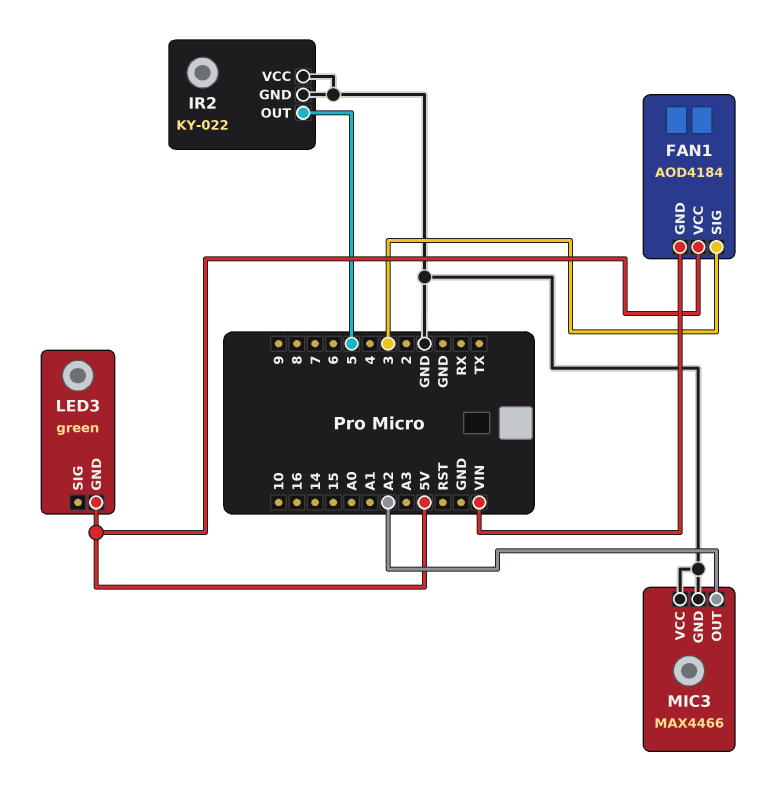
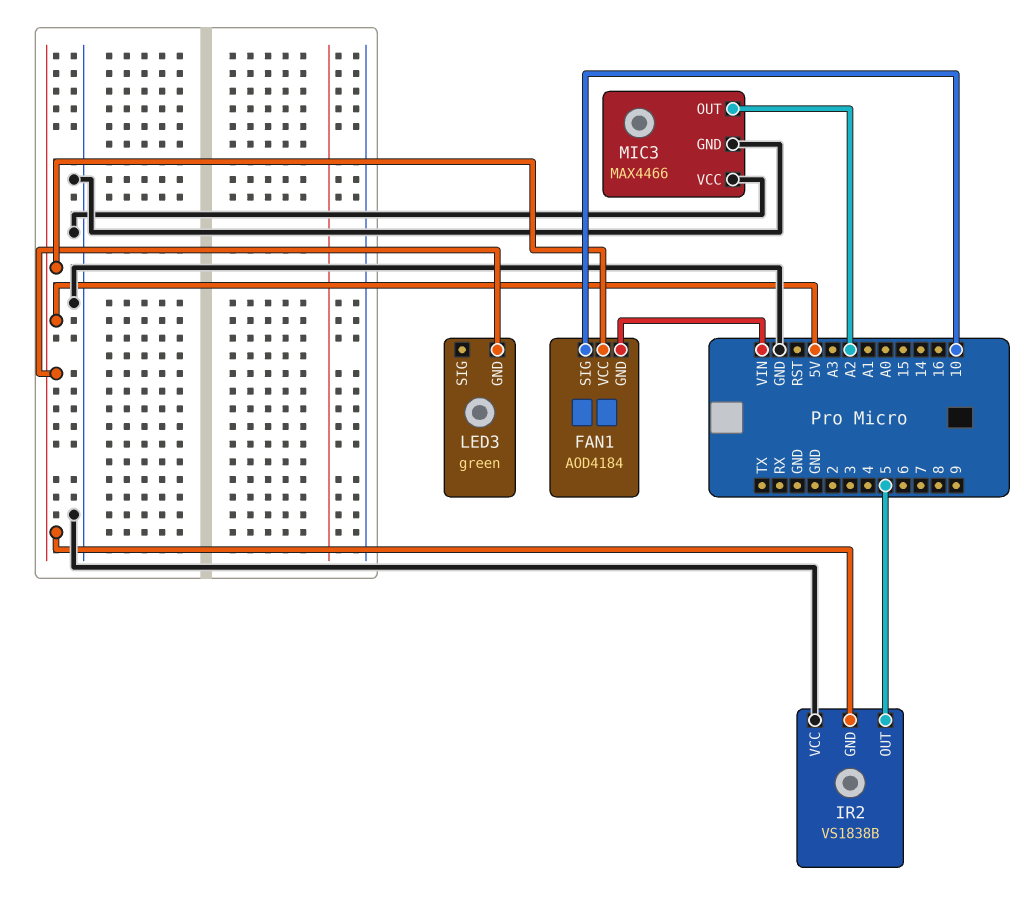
FAN1 pin SIG: 3 -> 10
IR2: KY-022 -> VS1838B
IR2 pin GND: GND -> 5V

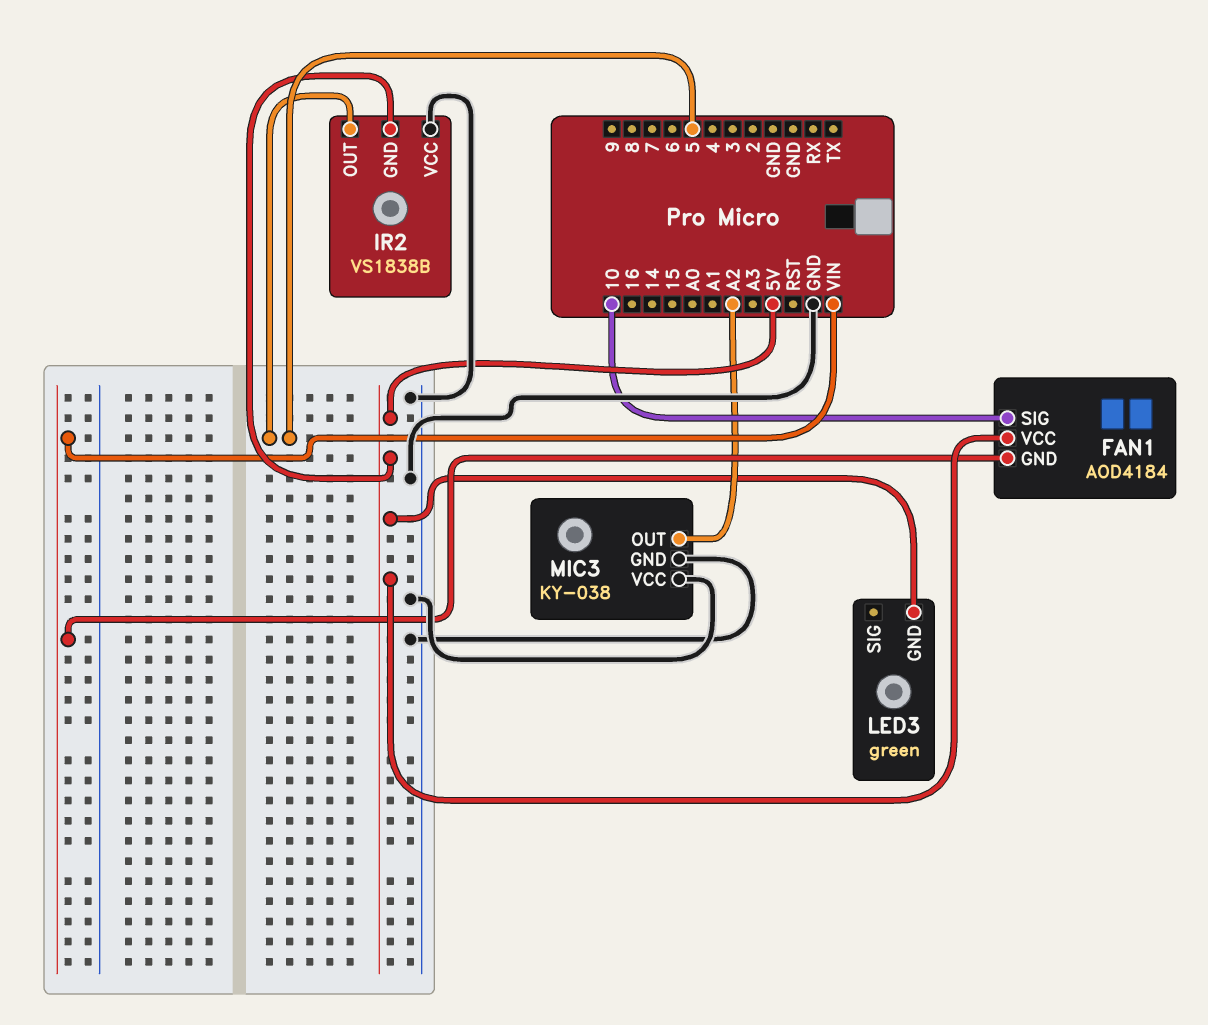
MIC3: MAX4466 -> KY-038

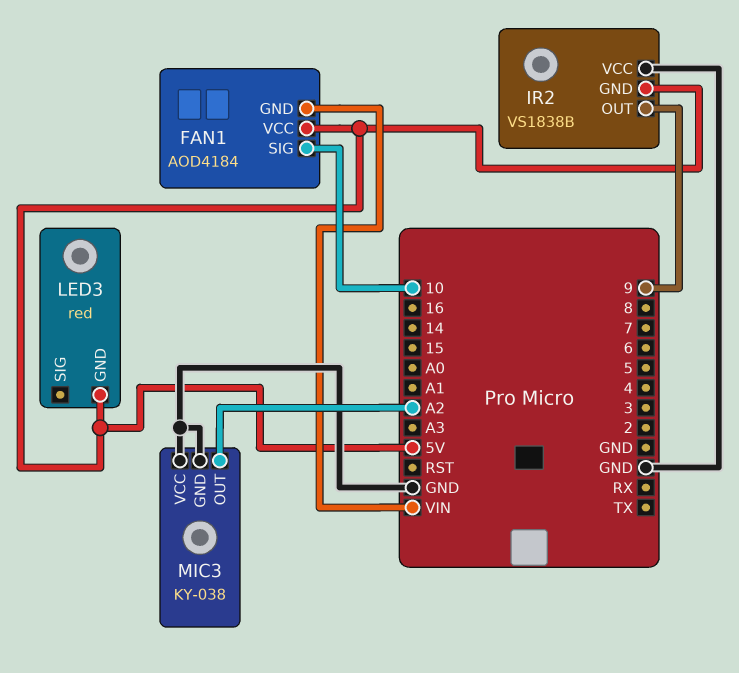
IR2 pin OUT: 5 -> 9
LED3: green -> red

